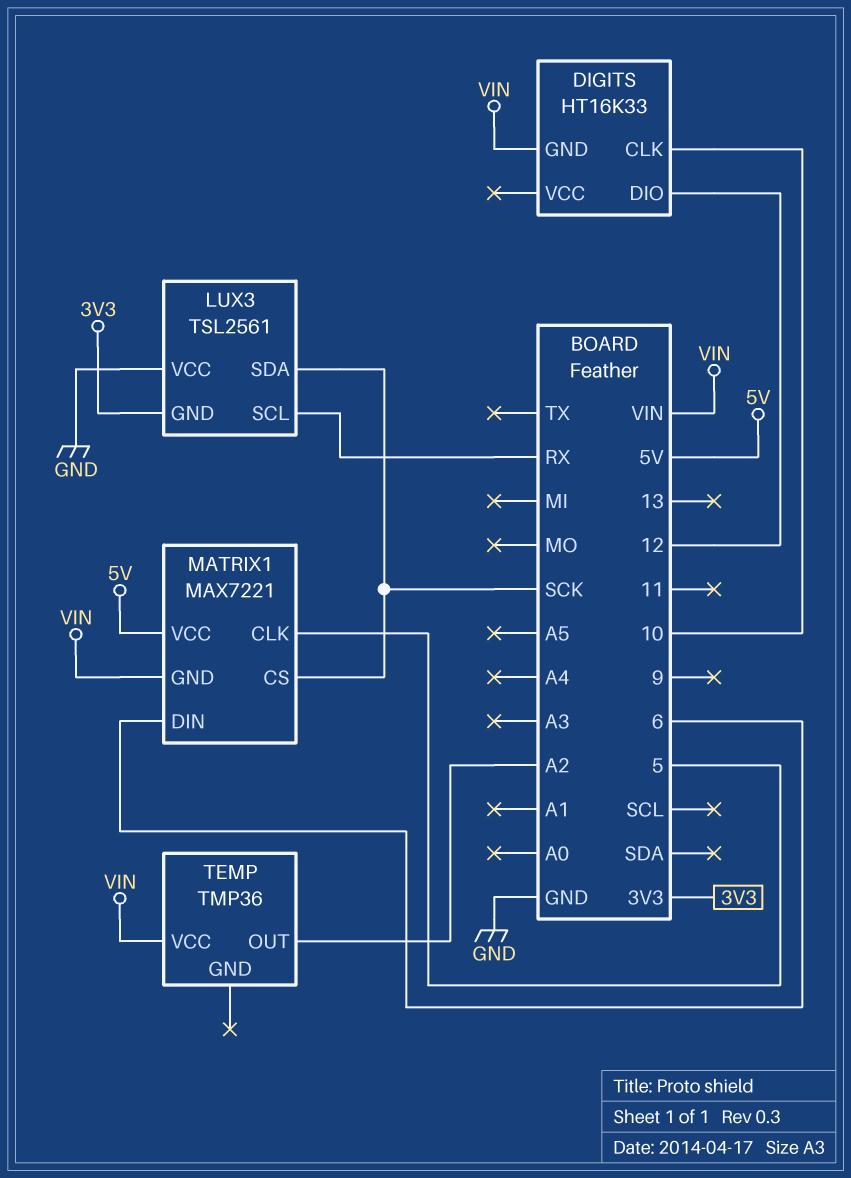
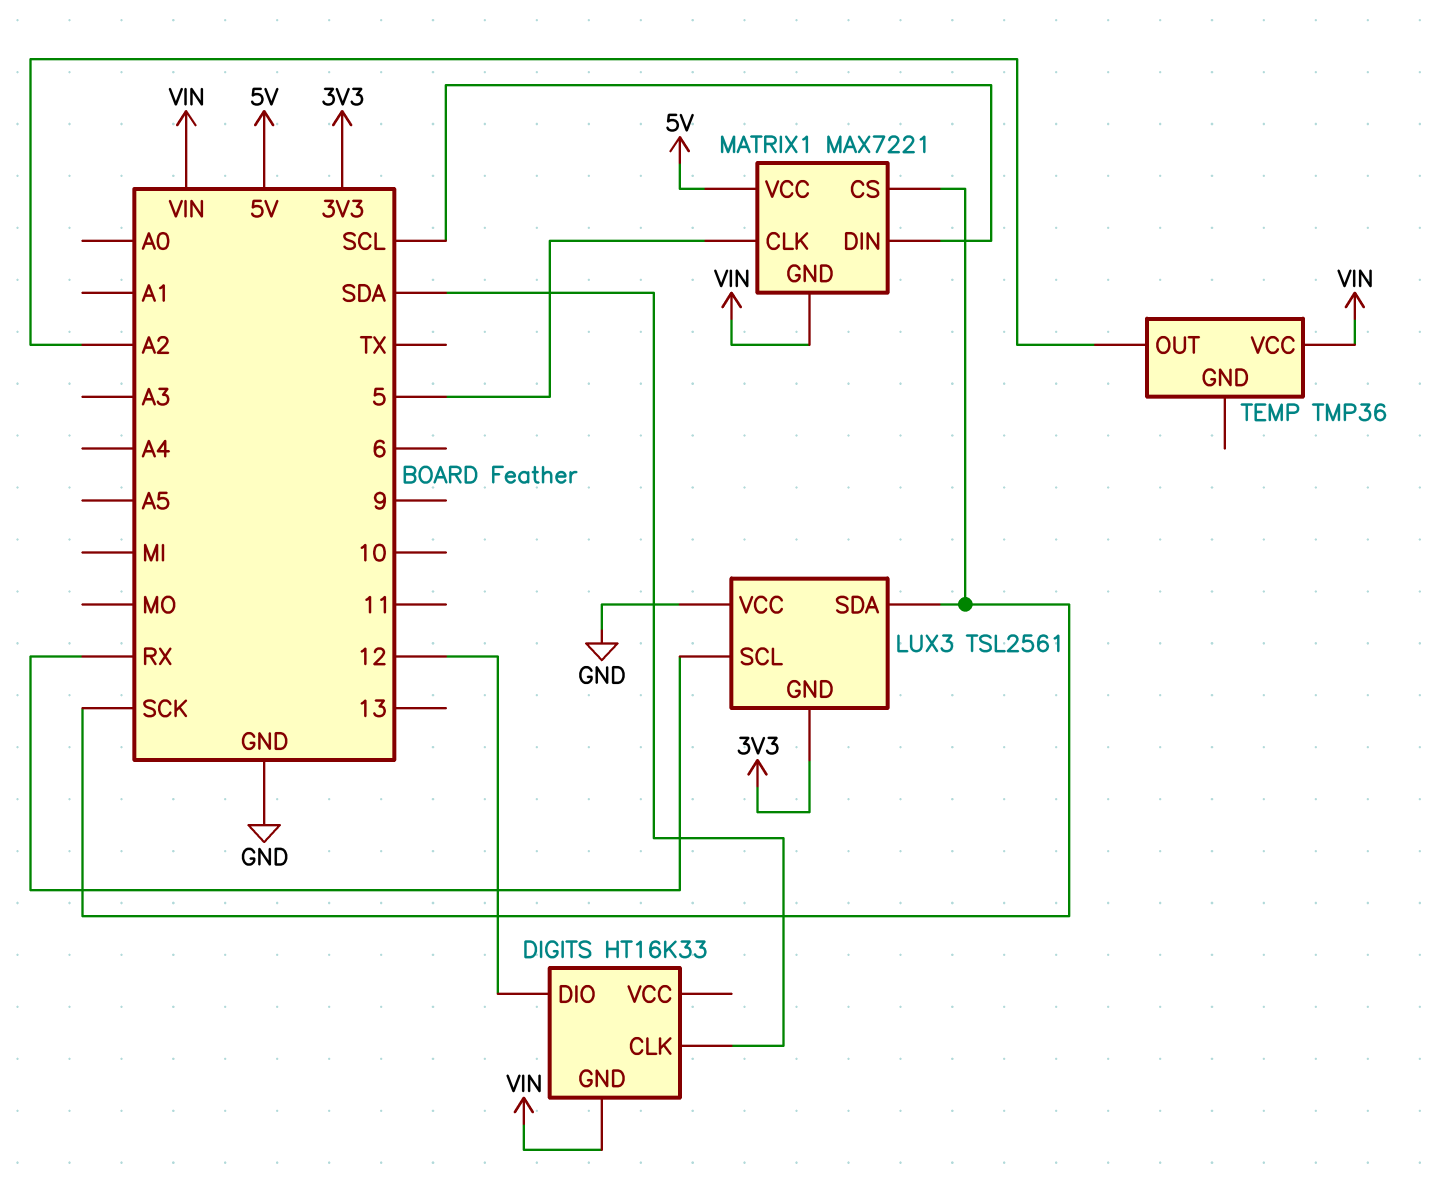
DIGITS pin CLK: 10 -> SDA
MATRIX1 pin DIN: 6 -> SCL

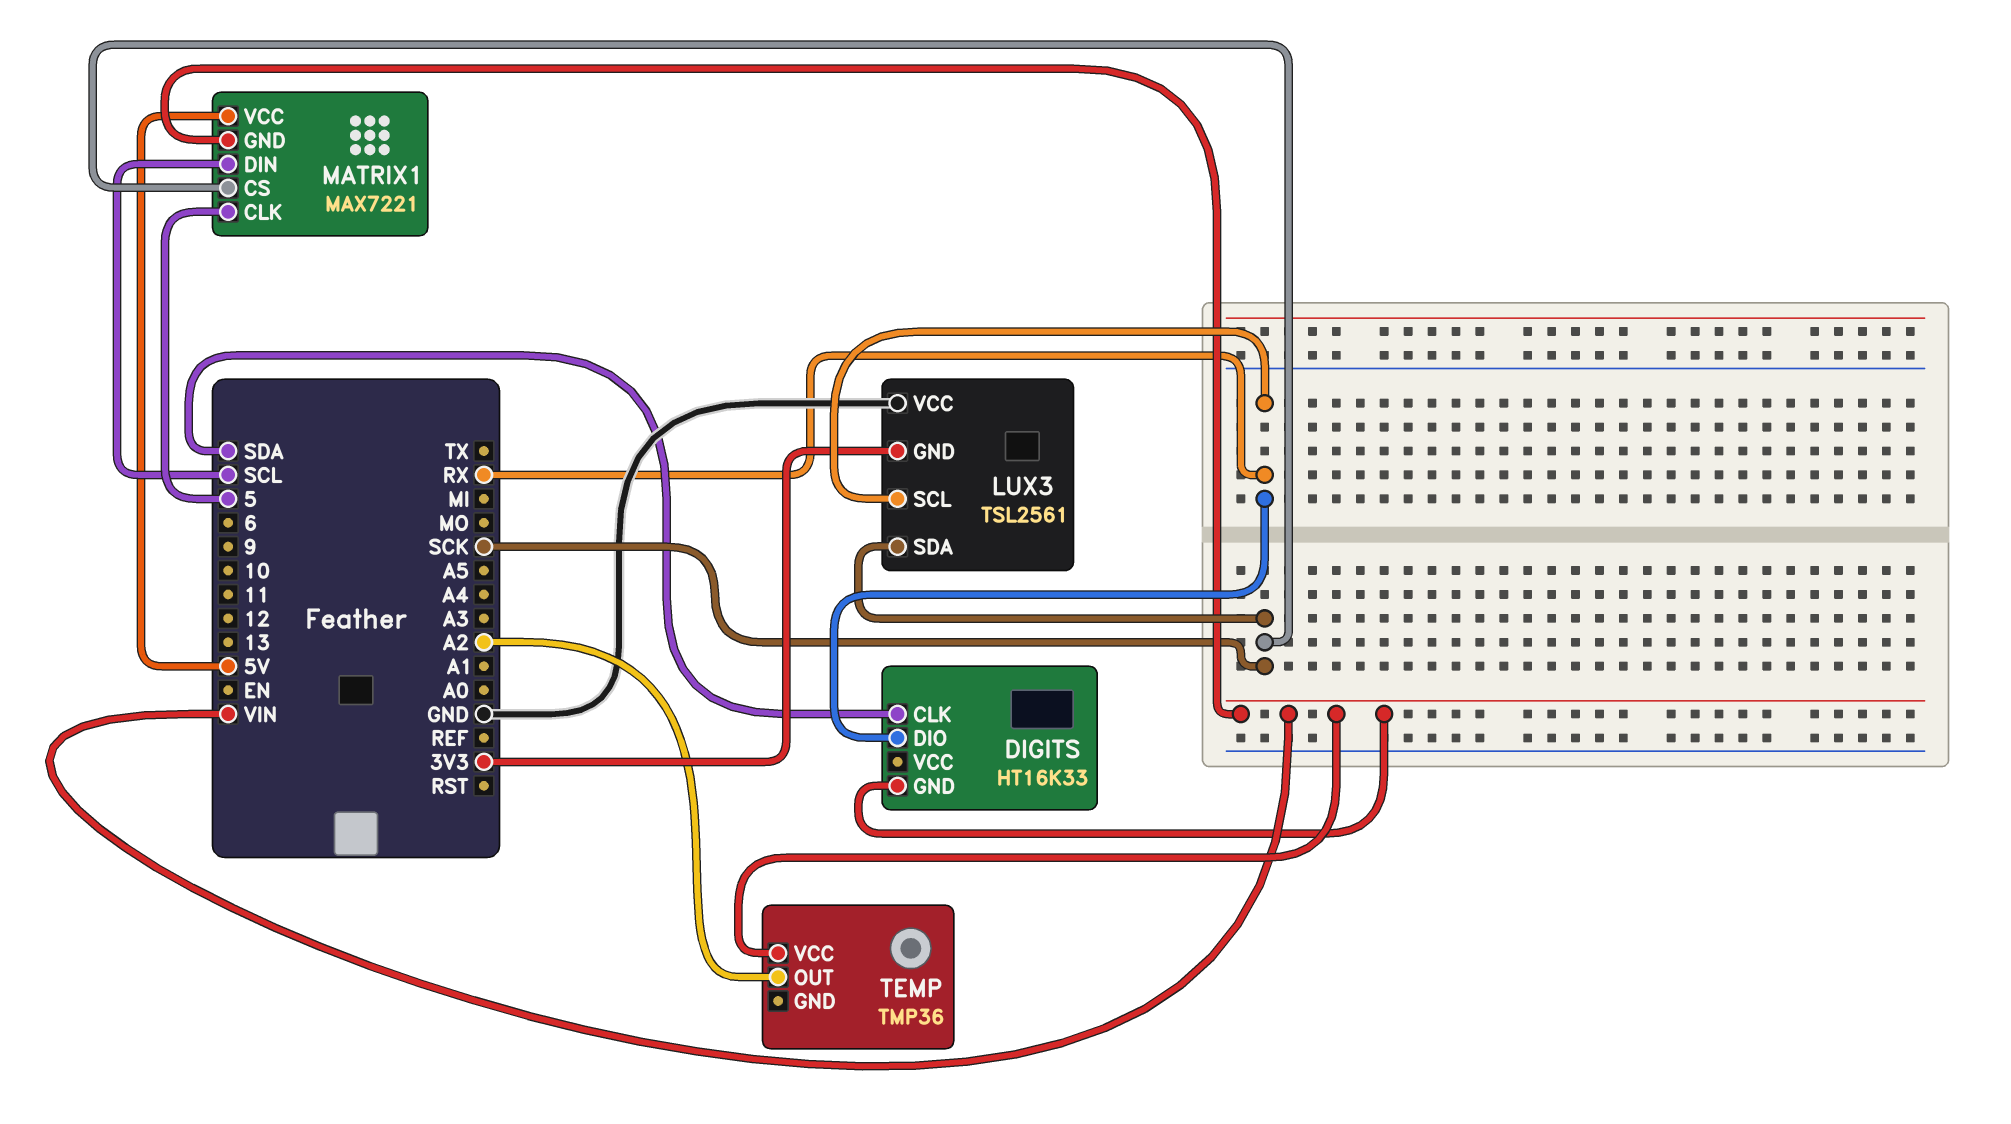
DIGITS pin DIO: 12 -> RX

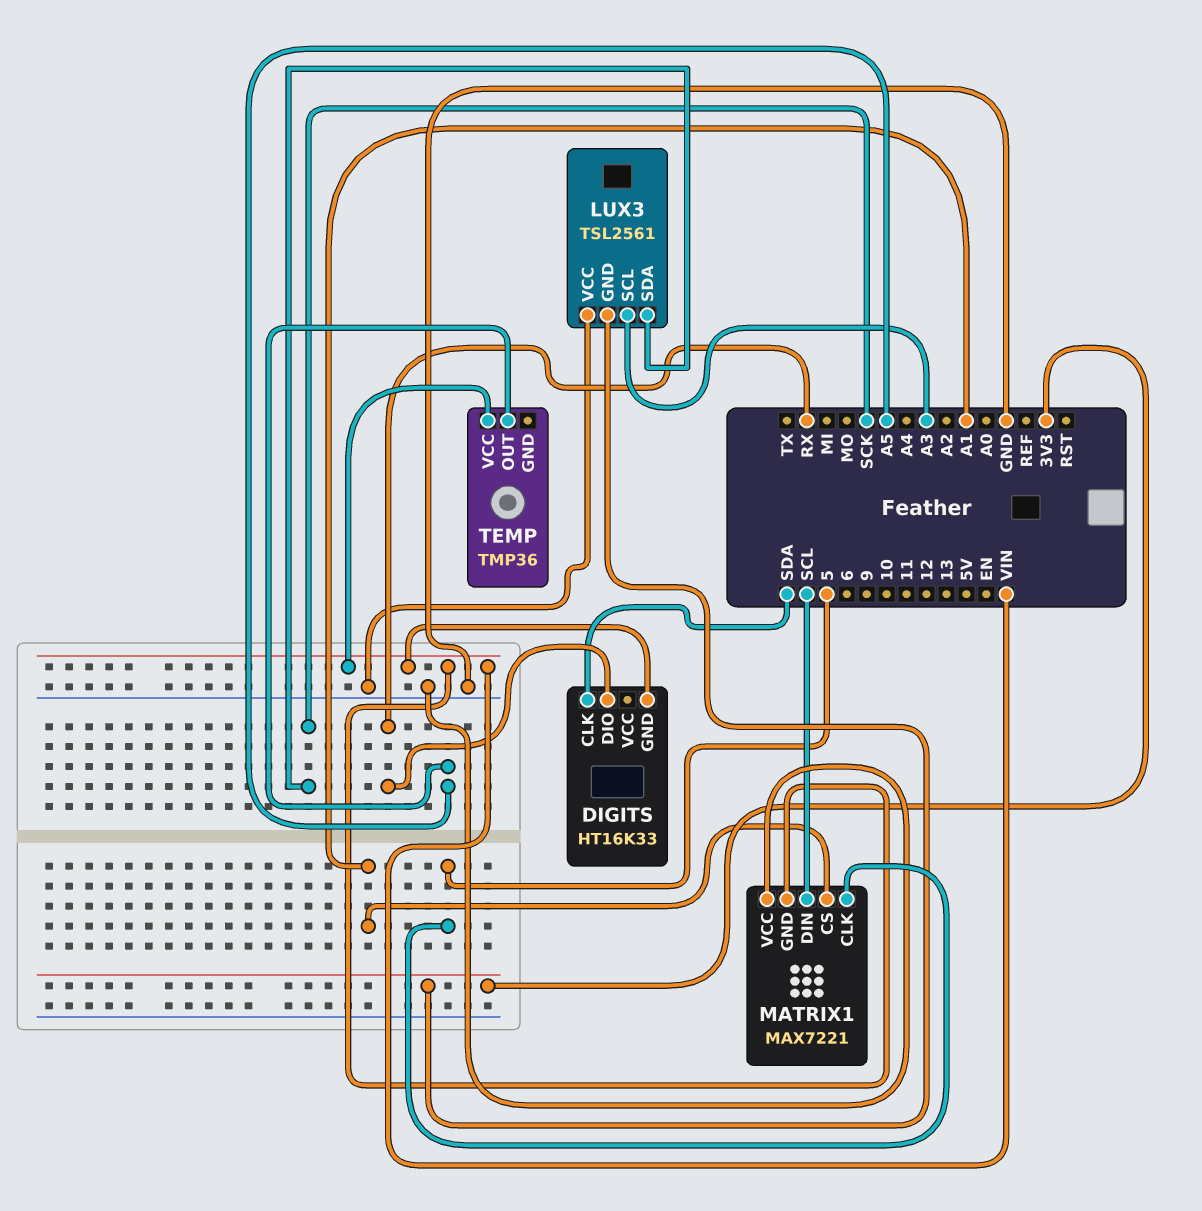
LUX3 pin SCL: RX -> A3
MATRIX1 pin CS: SCK -> A1
MATRIX1 pin VCC: 5V -> GND
TEMP pin OUT: A2 -> A5

